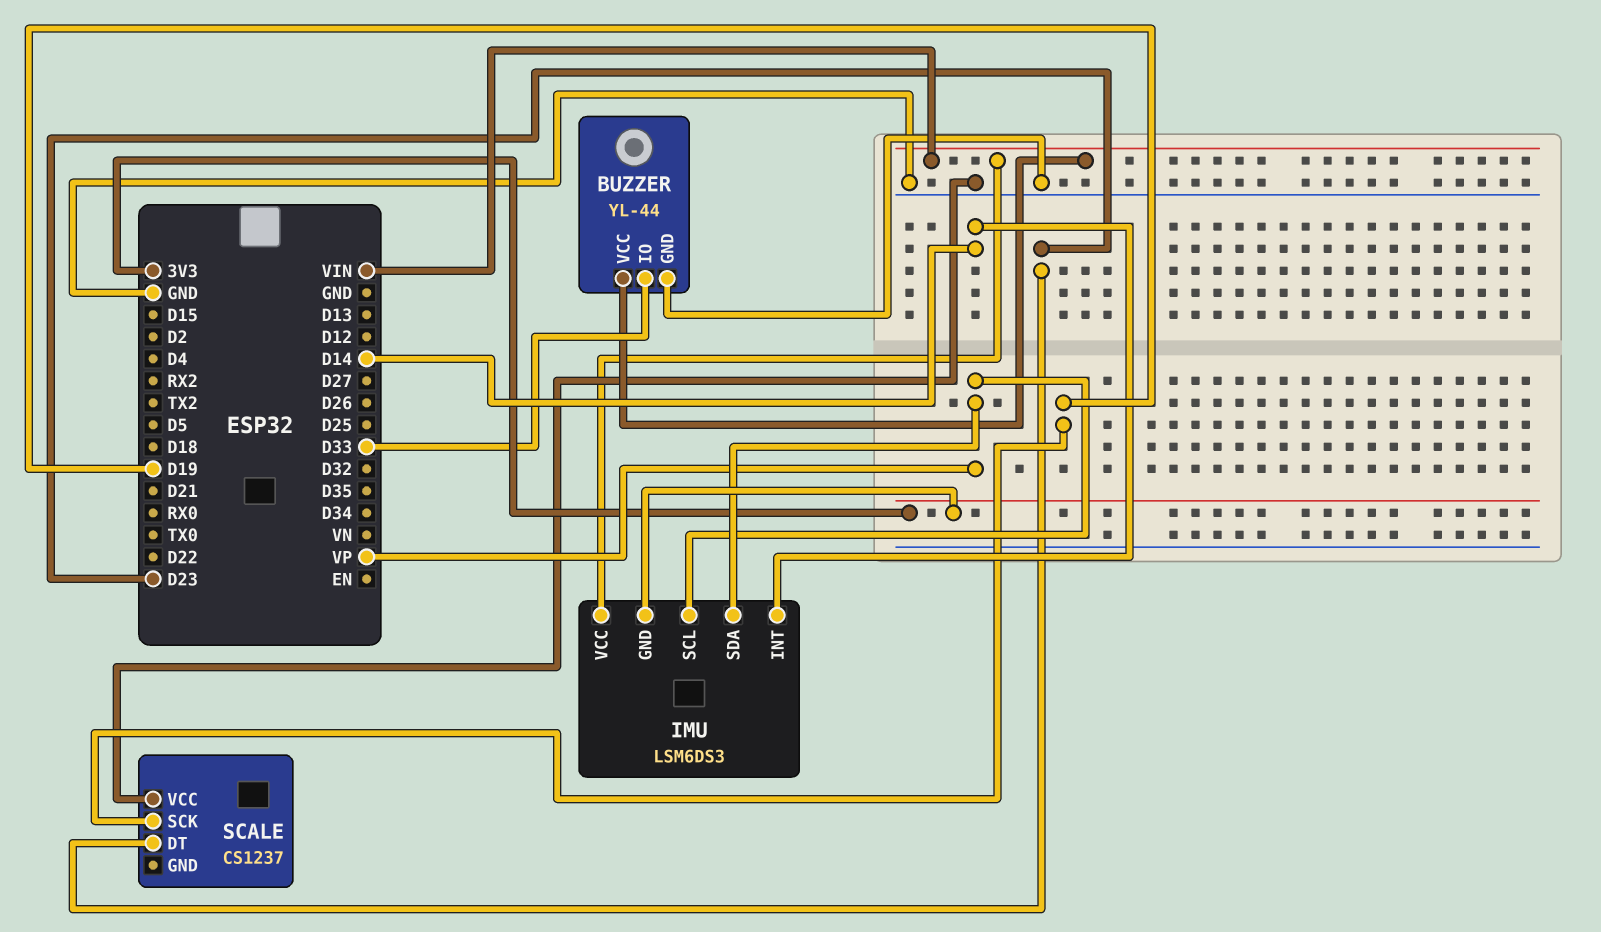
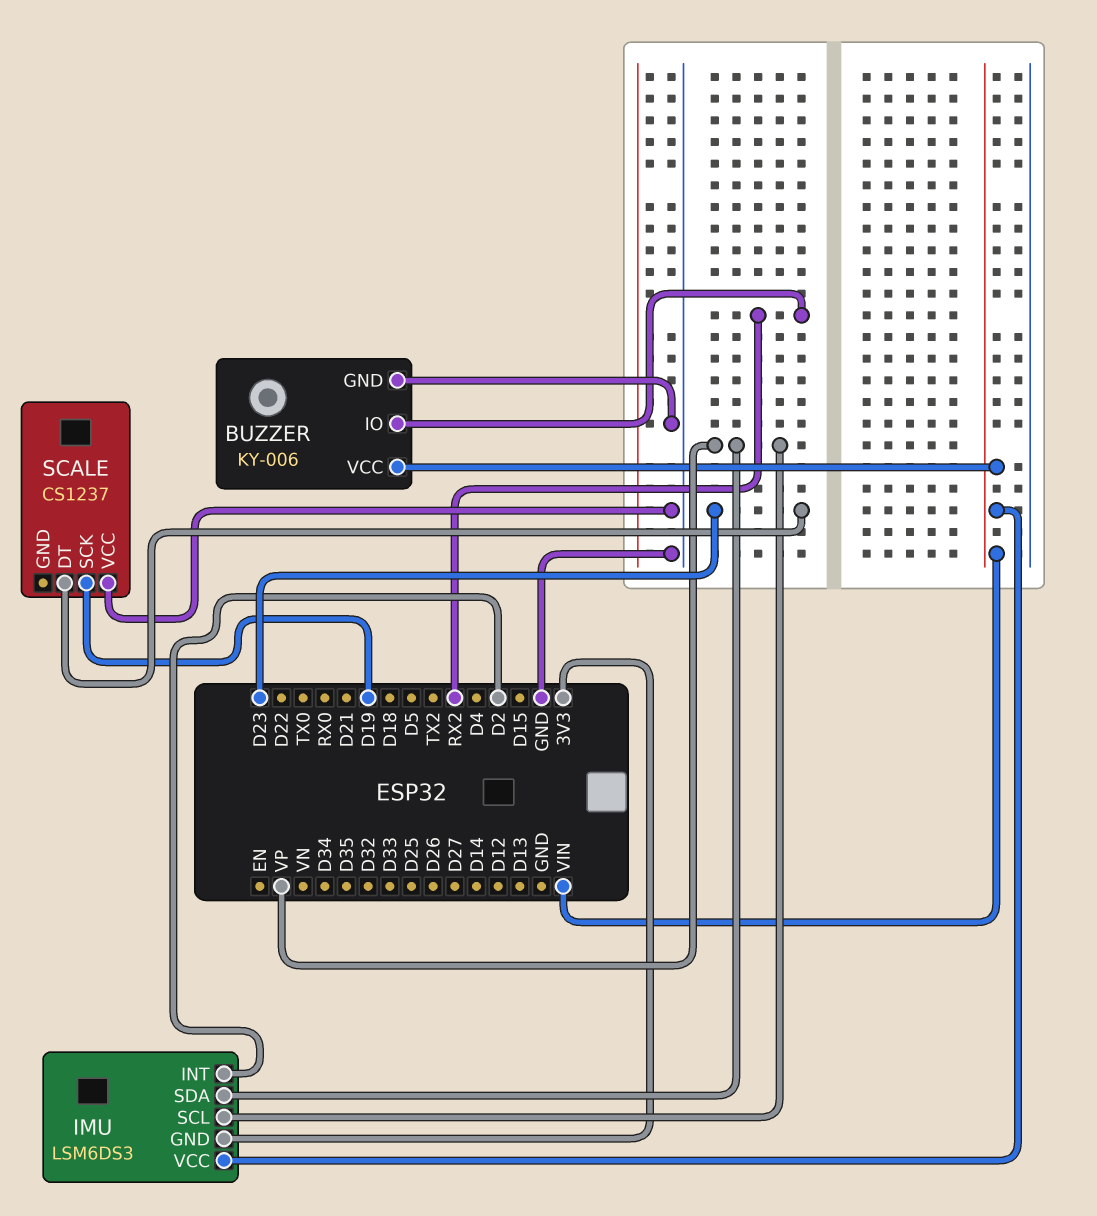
BUZZER: YL-44 -> KY-006
BUZZER pin IO: D33 -> RX2
IMU pin INT: D14 -> D2

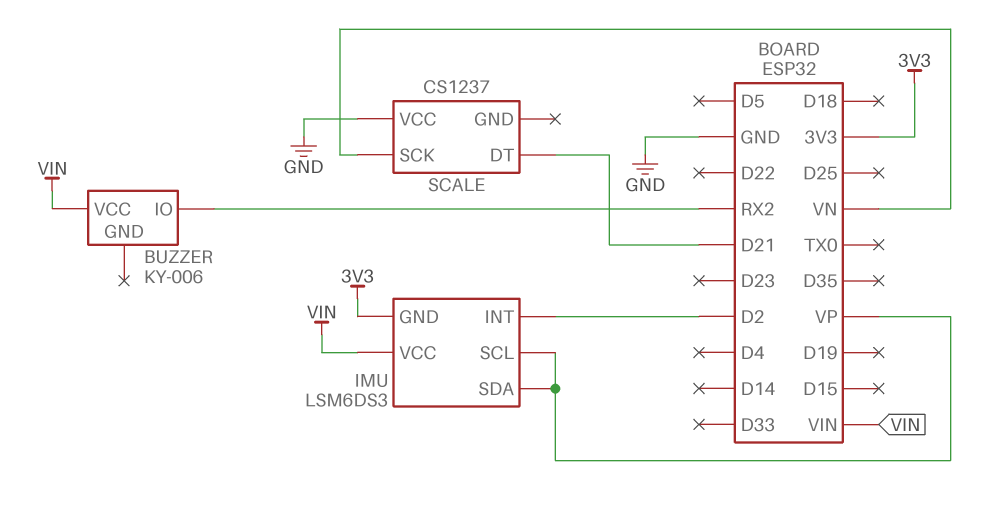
BUZZER pin GND: GND -> none
SCALE pin DT: D23 -> D21
SCALE pin SCK: D19 -> VN

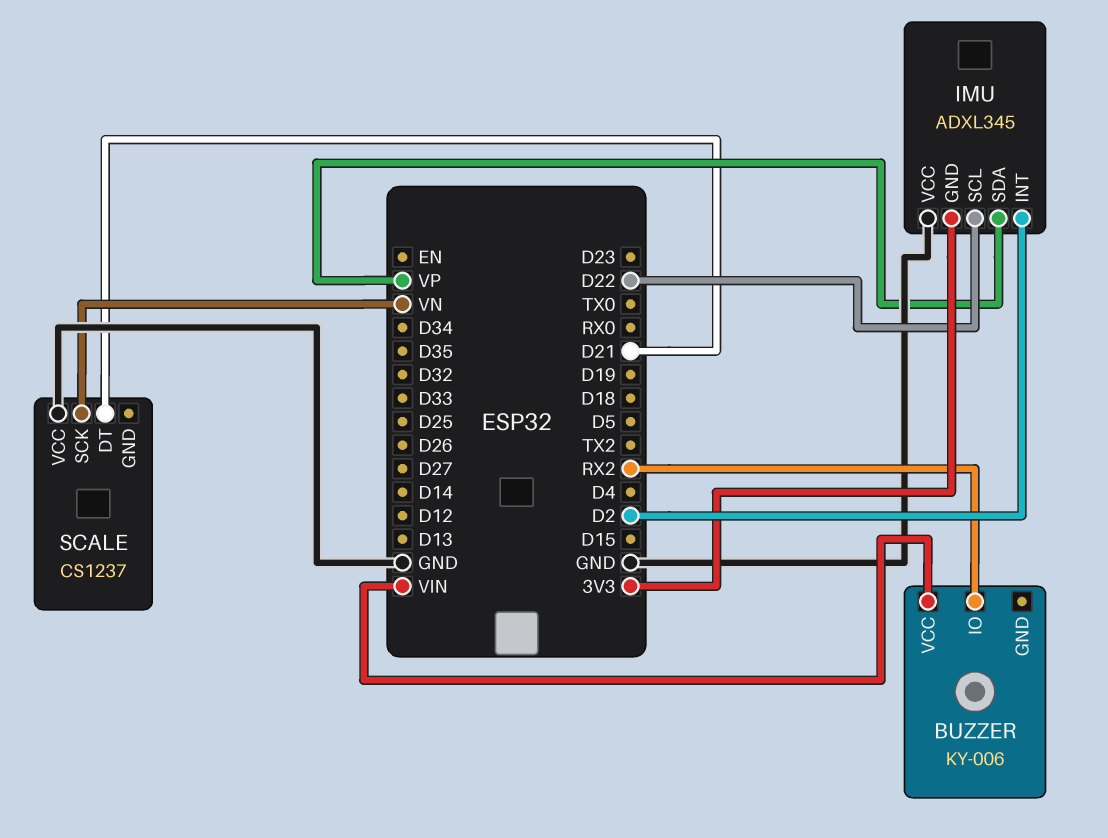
IMU: LSM6DS3 -> ADXL345
IMU pin SCL: VP -> D22
IMU pin VCC: VIN -> GND

